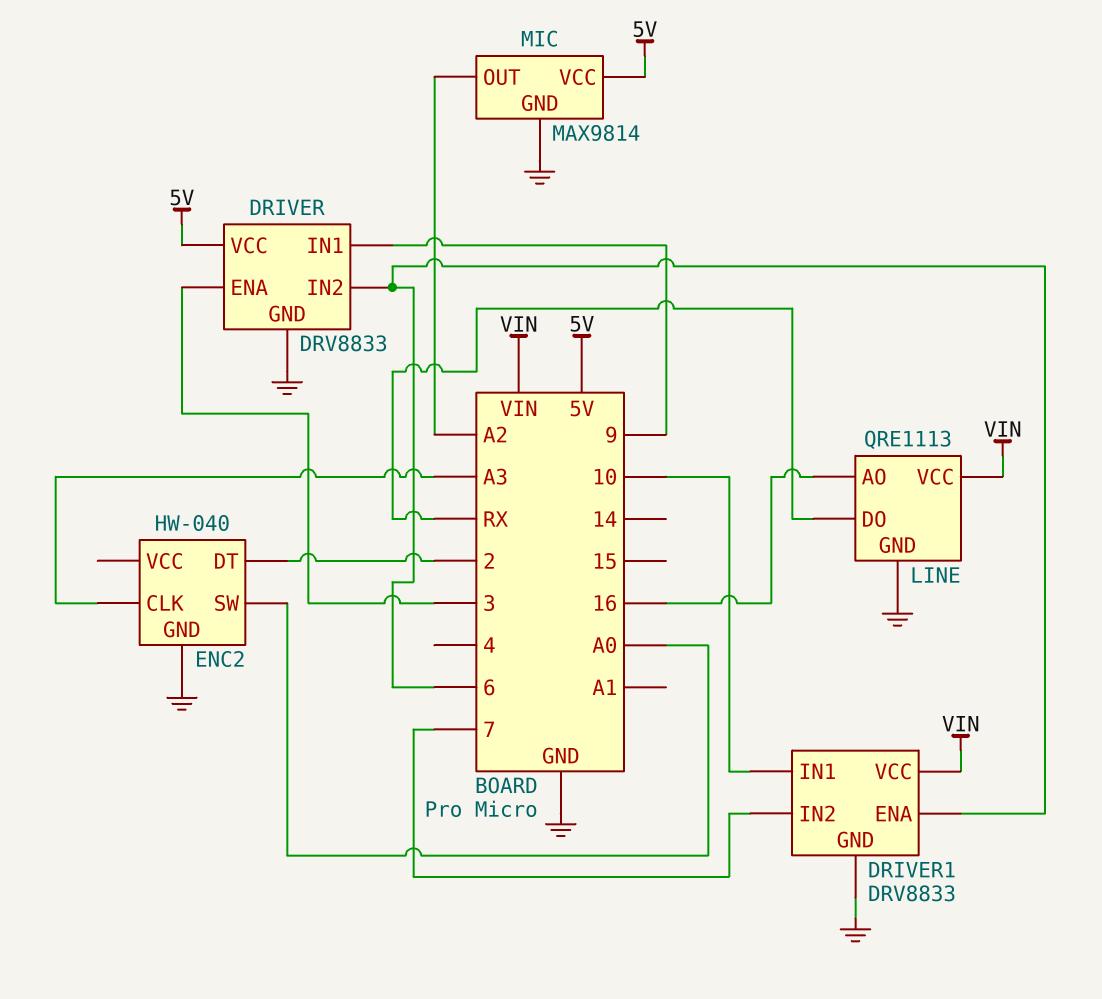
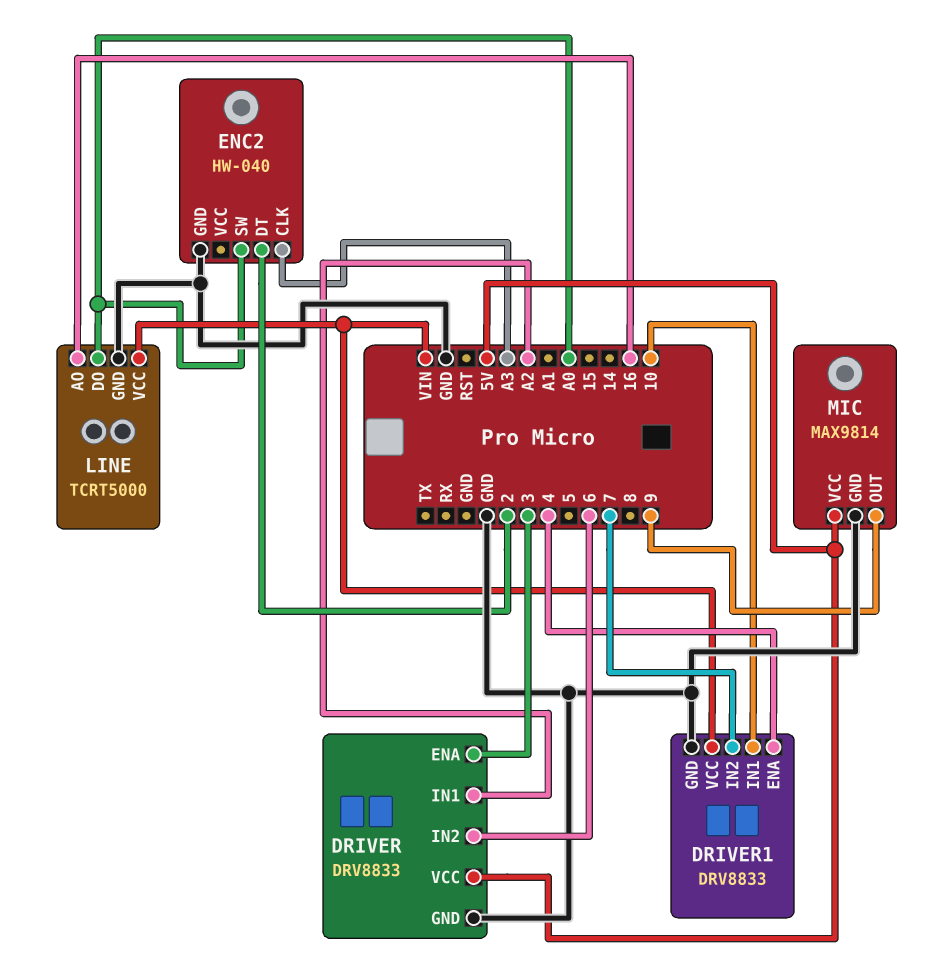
DRIVER pin IN1: 9 -> A2
DRIVER1 pin ENA: 6 -> 4
LINE: QRE1113 -> TCRT5000
LINE pin DO: RX -> A0
MIC pin OUT: A2 -> 9

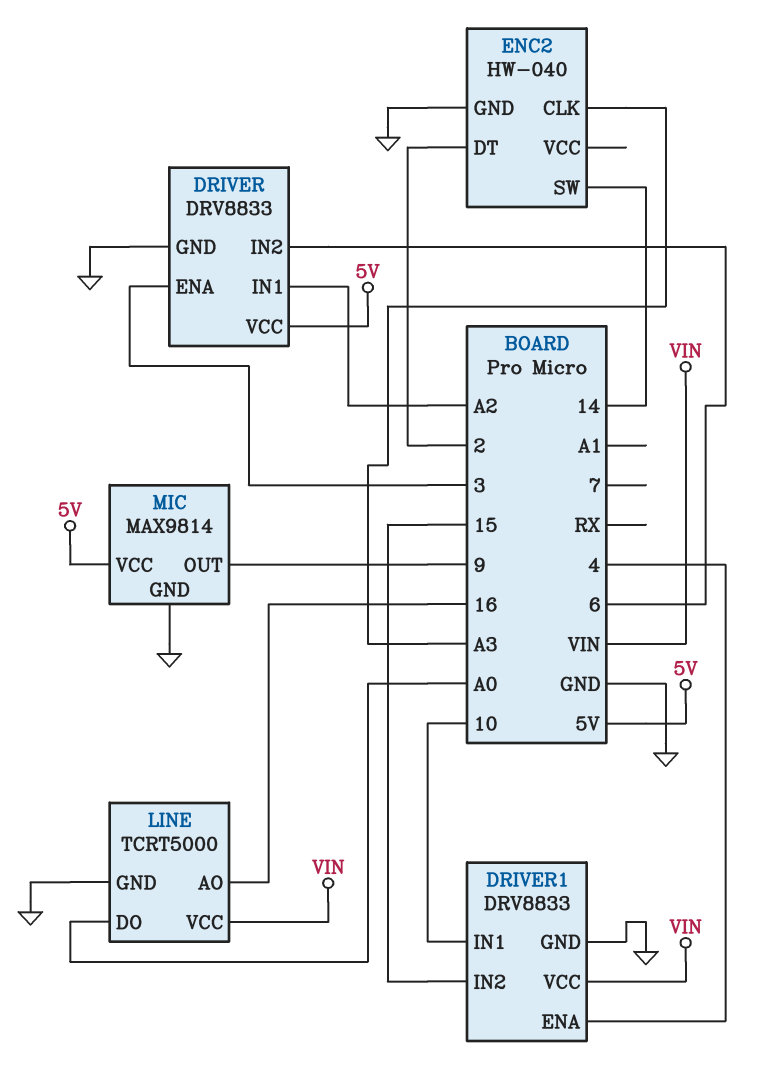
DRIVER1 pin IN2: 7 -> 15
ENC2 pin SW: A0 -> 14

